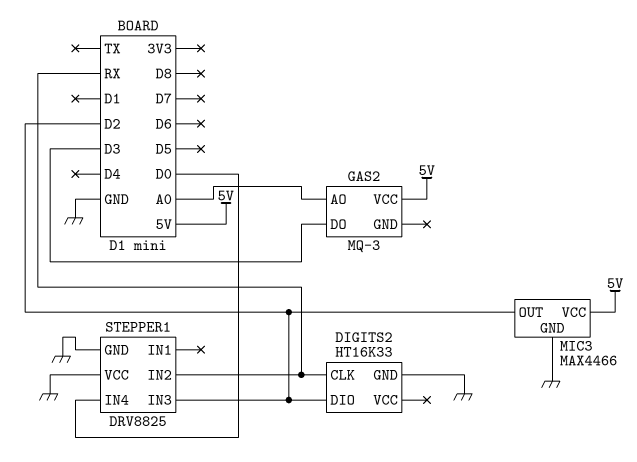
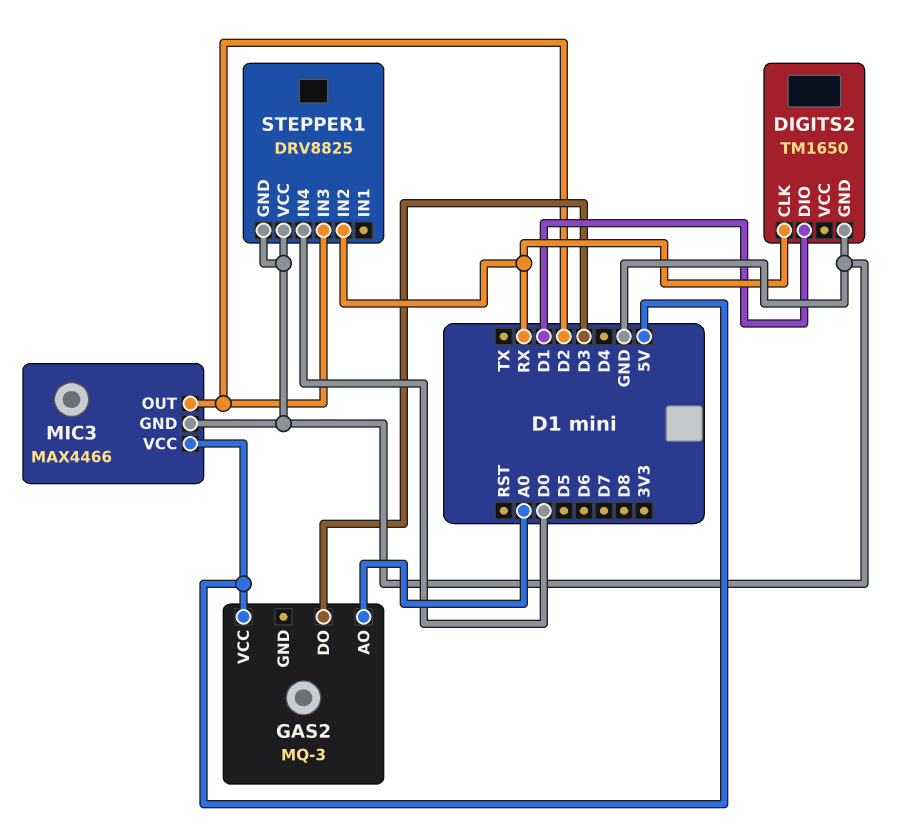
DIGITS2: HT16K33 -> TM1650
DIGITS2 pin DIO: D2 -> D1

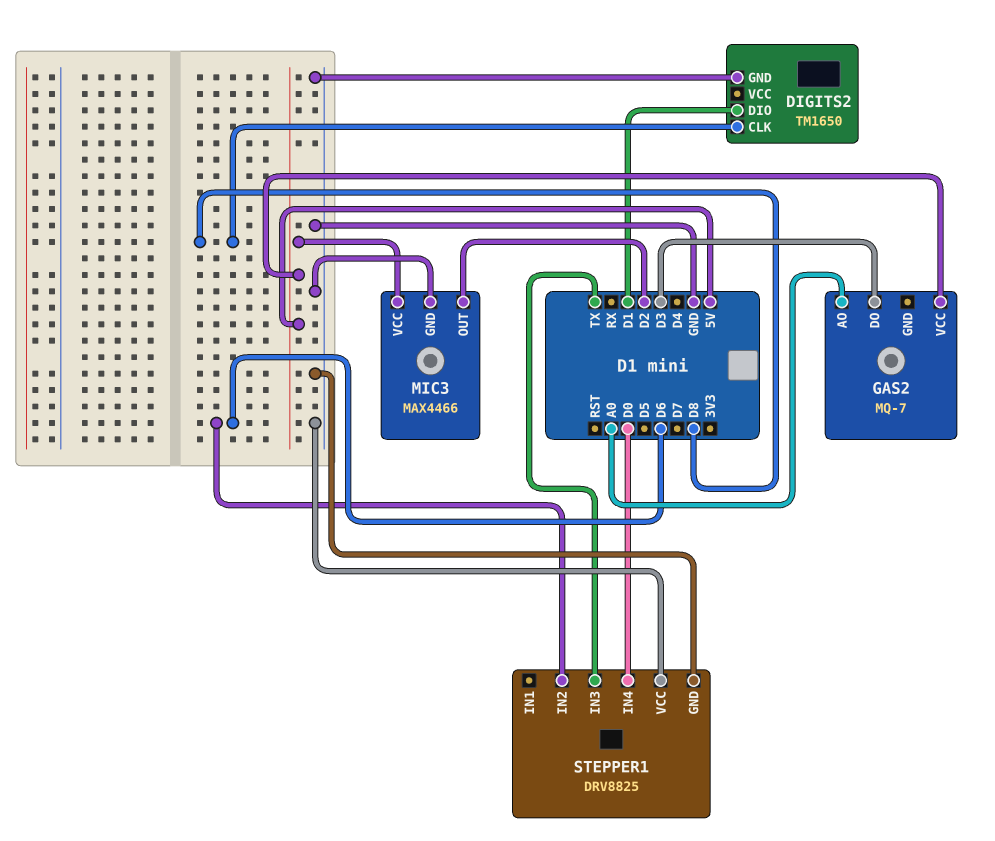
DIGITS2 pin CLK: RX -> D8
GAS2: MQ-3 -> MQ-7
STEPPER1 pin IN2: RX -> D6
STEPPER1 pin IN3: D2 -> TX

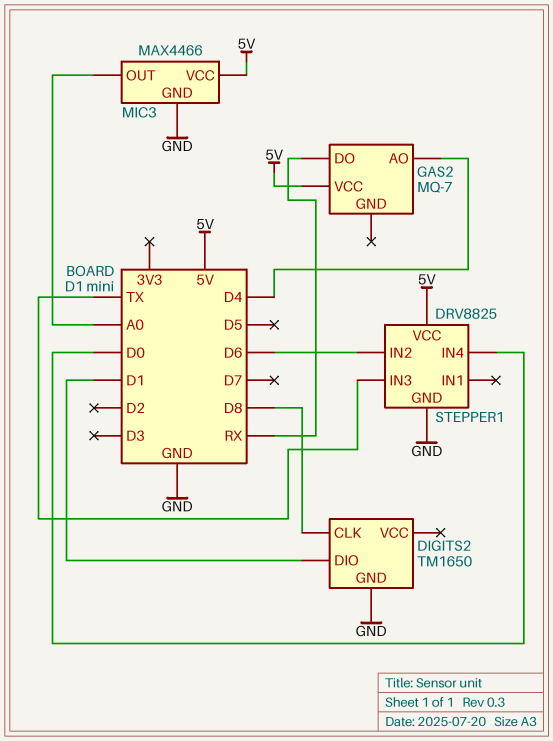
GAS2 pin AO: A0 -> D4
GAS2 pin DO: D3 -> RX
MIC3 pin OUT: D2 -> A0
STEPPER1 pin VCC: GND -> 5V

